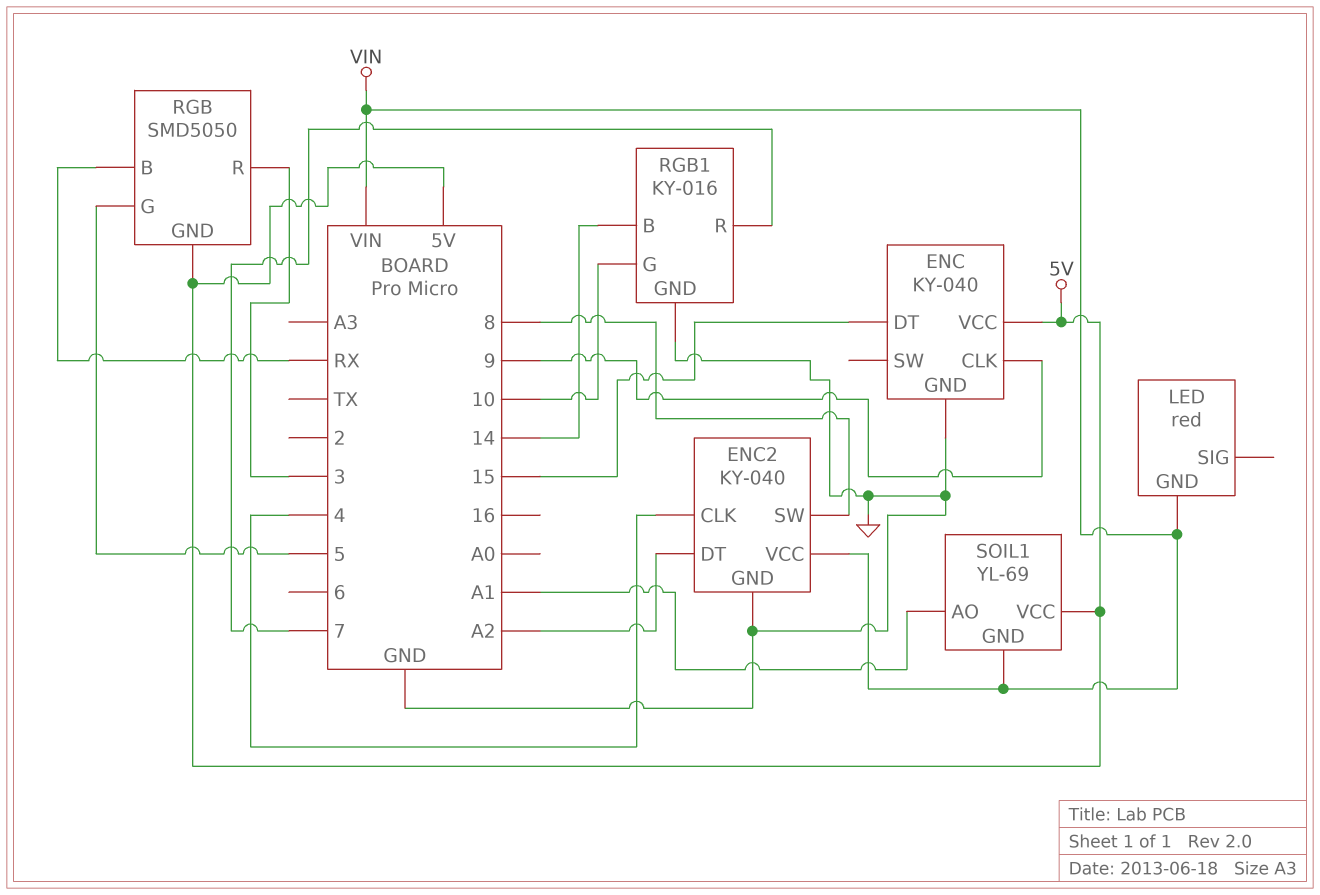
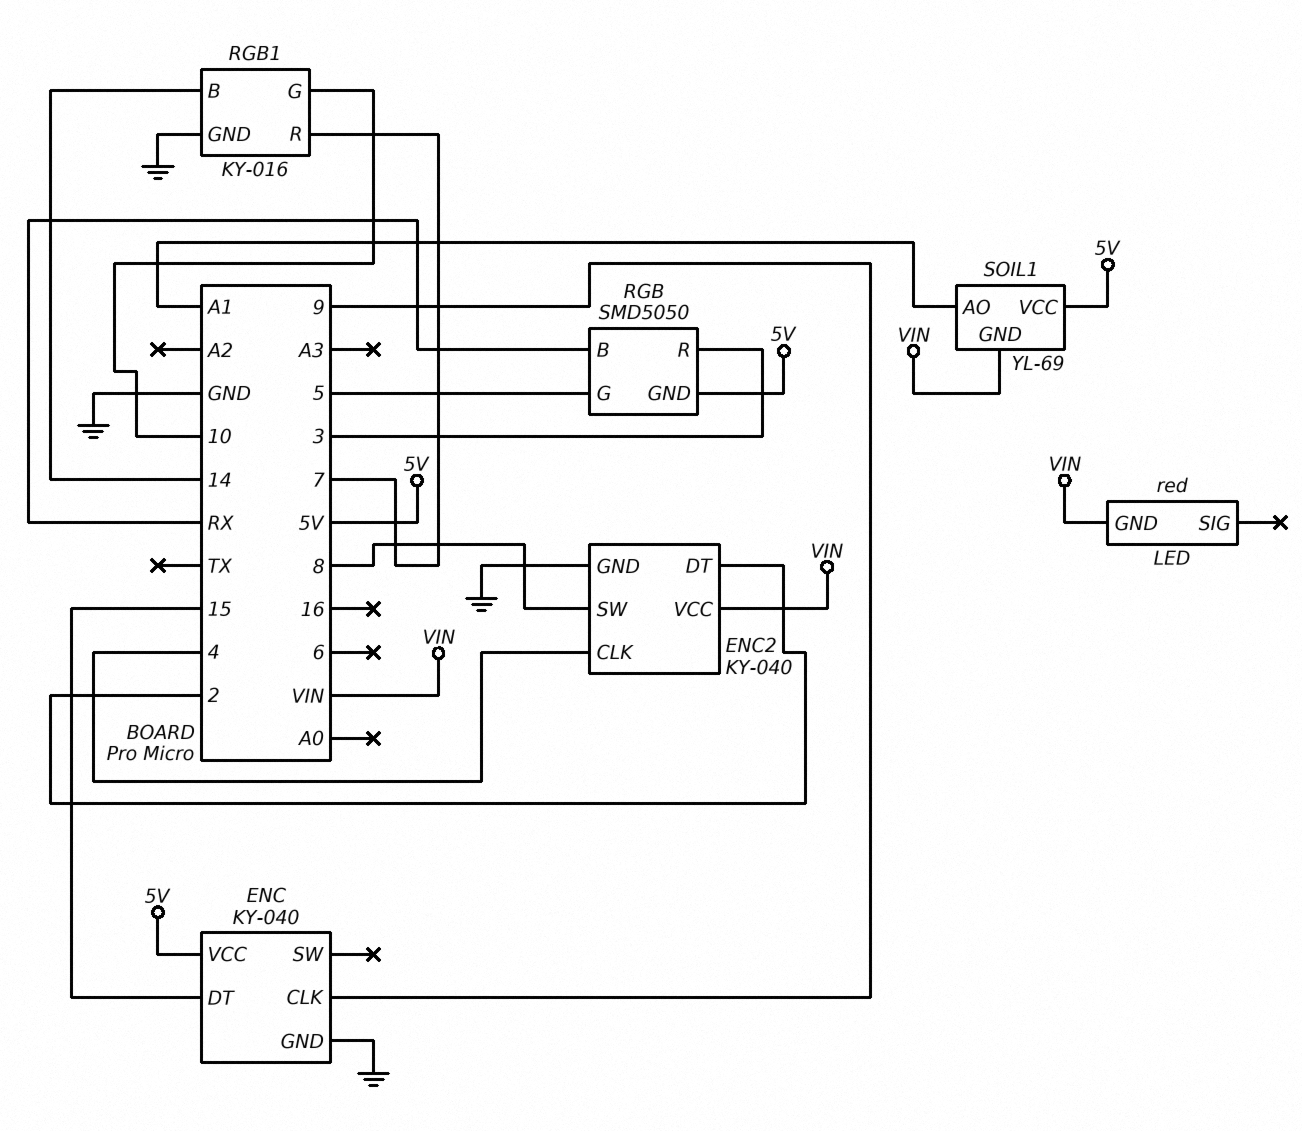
ENC2 pin DT: A2 -> 2

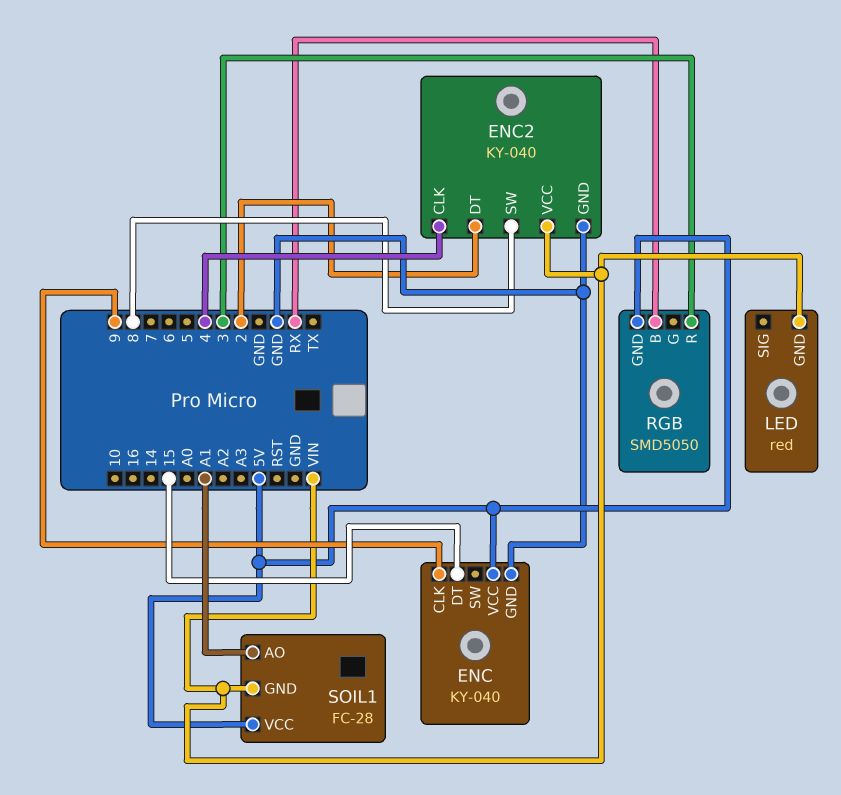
RGB pin G: 5 -> none
RGB1: KY-016 -> none
RGB1 pin B: 14 -> none
RGB1 pin G: 10 -> none
RGB1 pin GND: GND -> none
RGB1 pin R: 7 -> none
SOIL1: YL-69 -> FC-28

